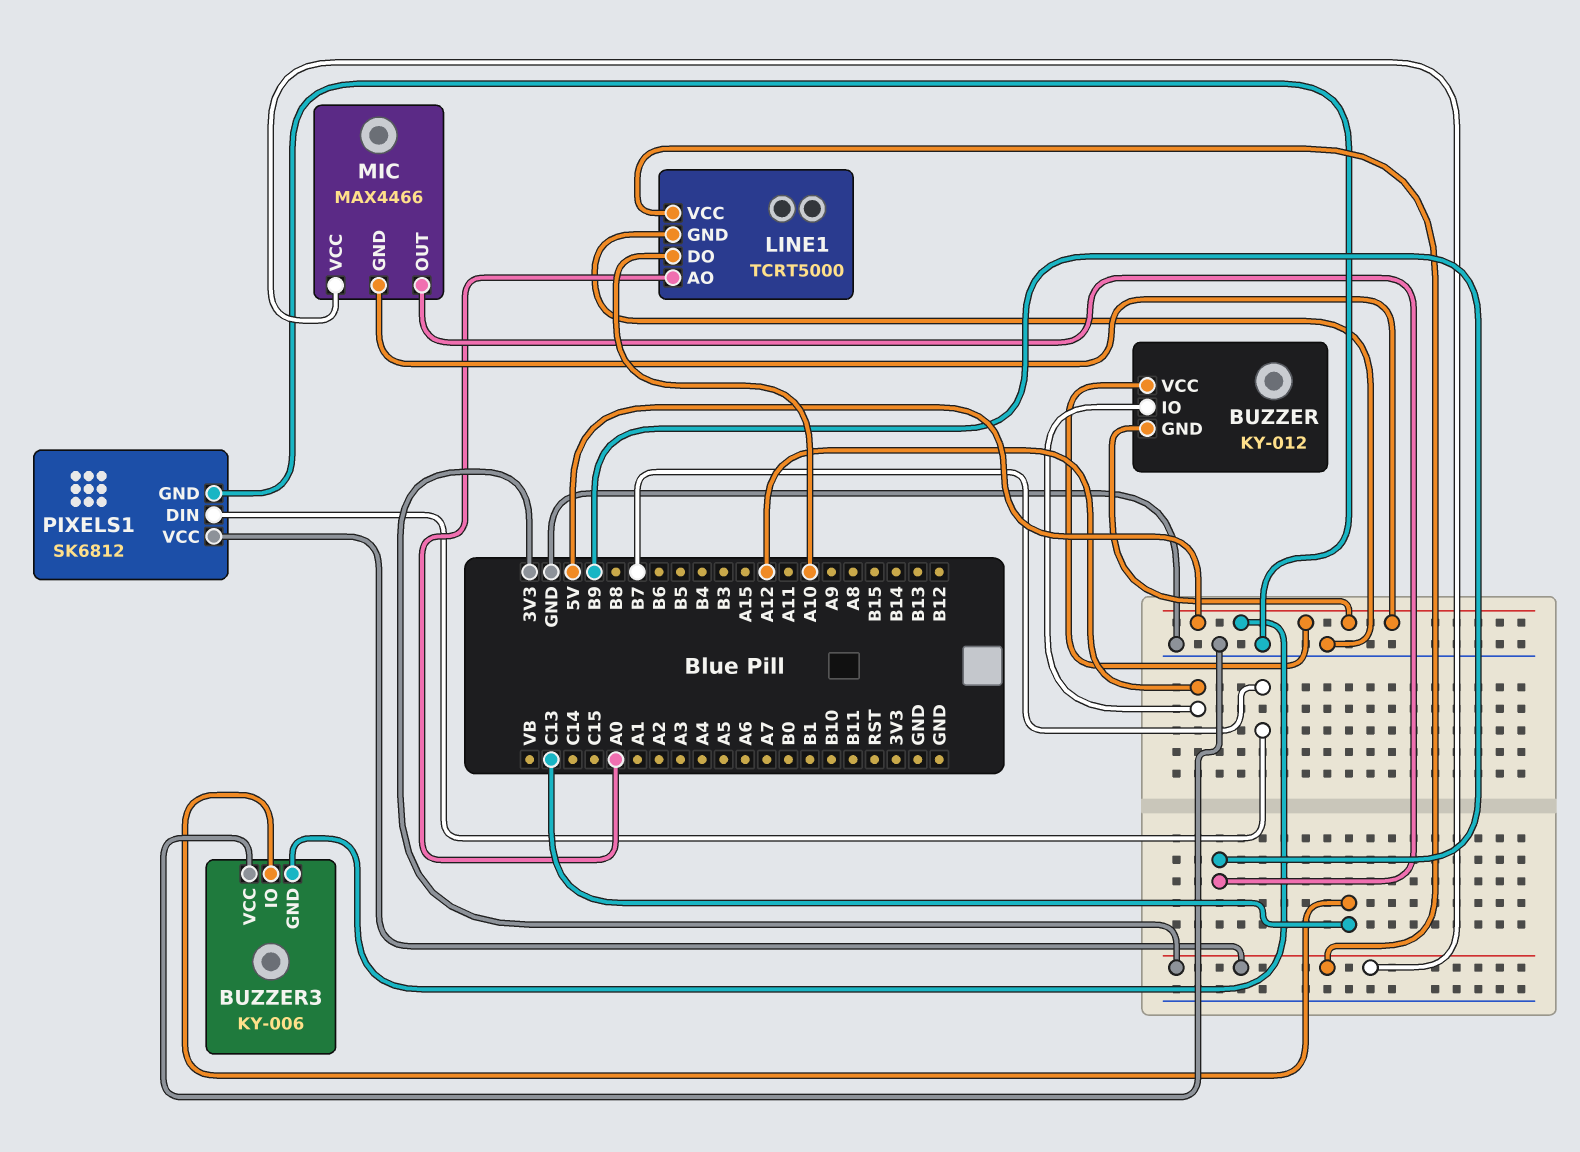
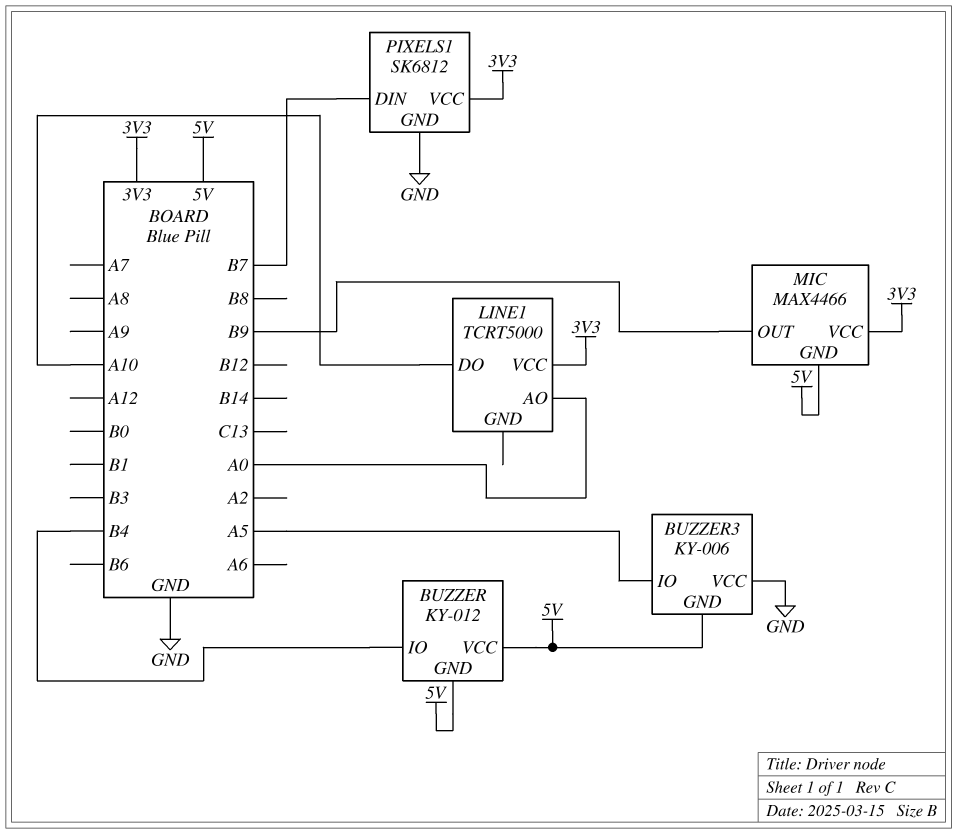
BUZZER pin IO: A12 -> B4
BUZZER3 pin IO: C13 -> A5
LINE1 pin GND: GND -> none

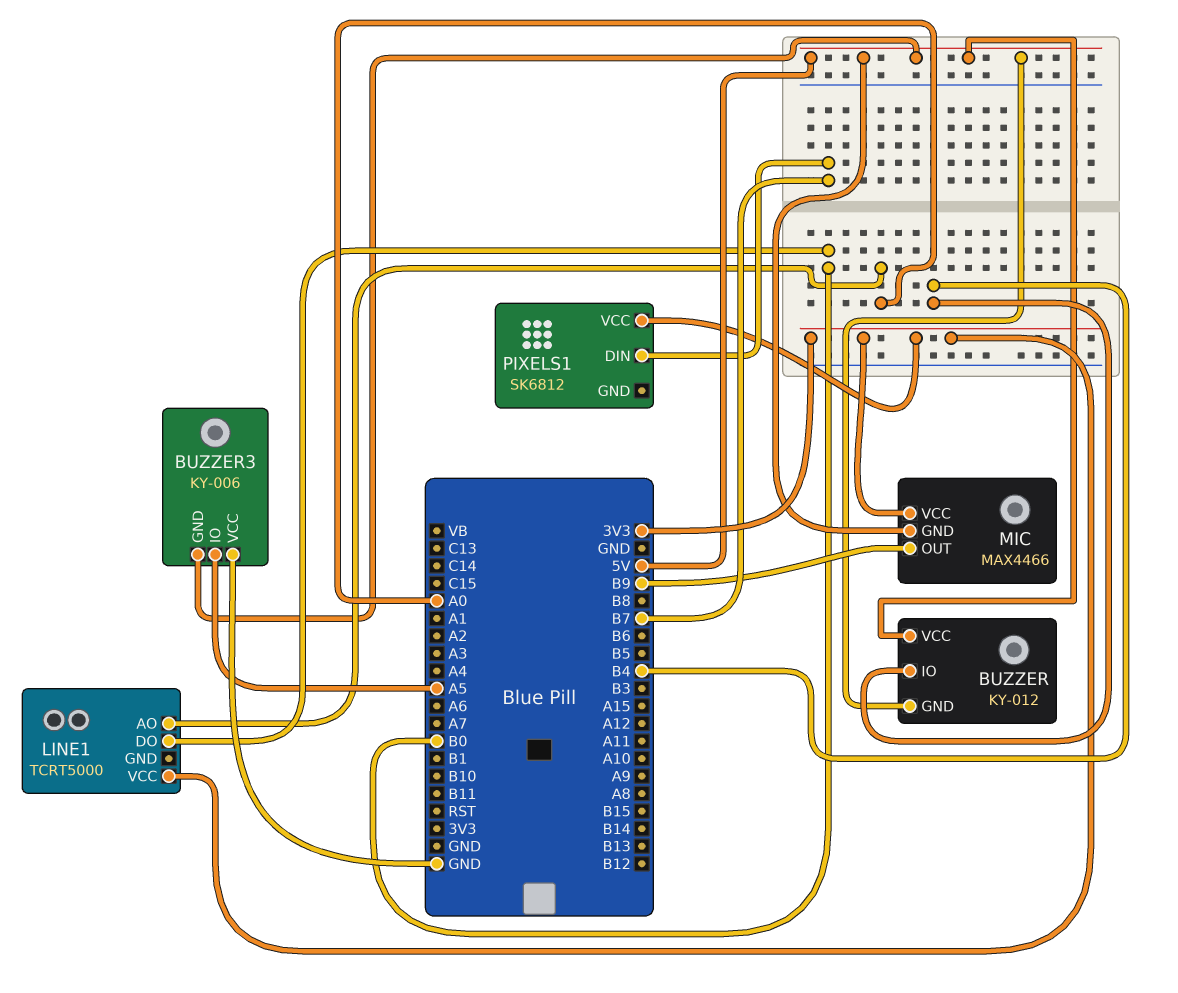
LINE1 pin DO: A10 -> B0
PIXELS1 pin GND: GND -> none

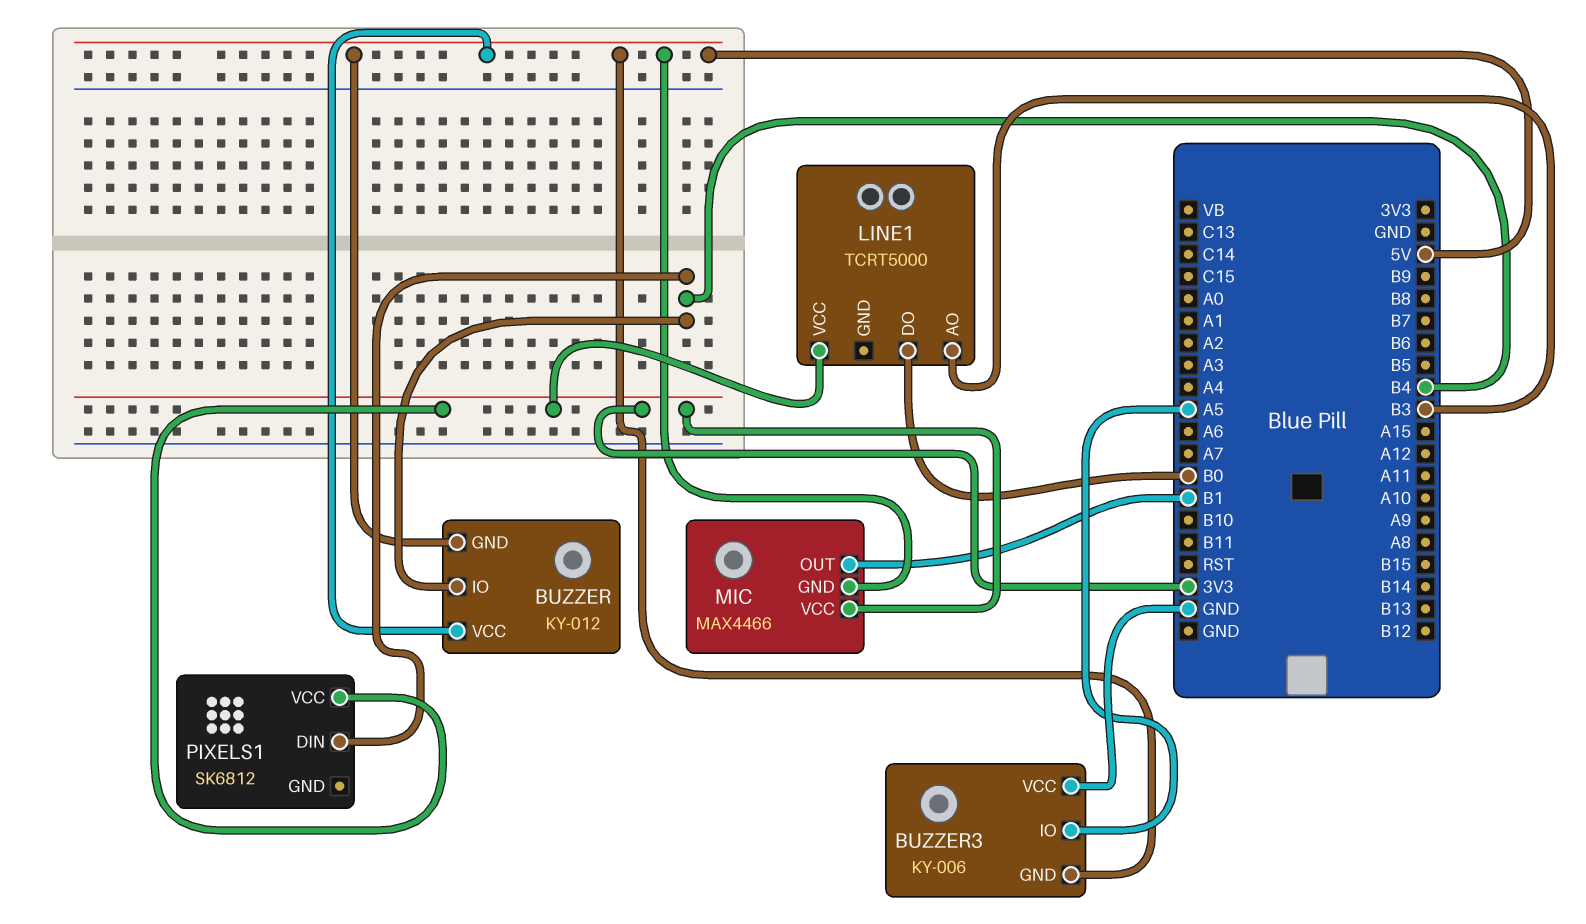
LINE1 pin AO: A0 -> B3
MIC pin OUT: B9 -> B1
PIXELS1 pin DIN: B7 -> B4

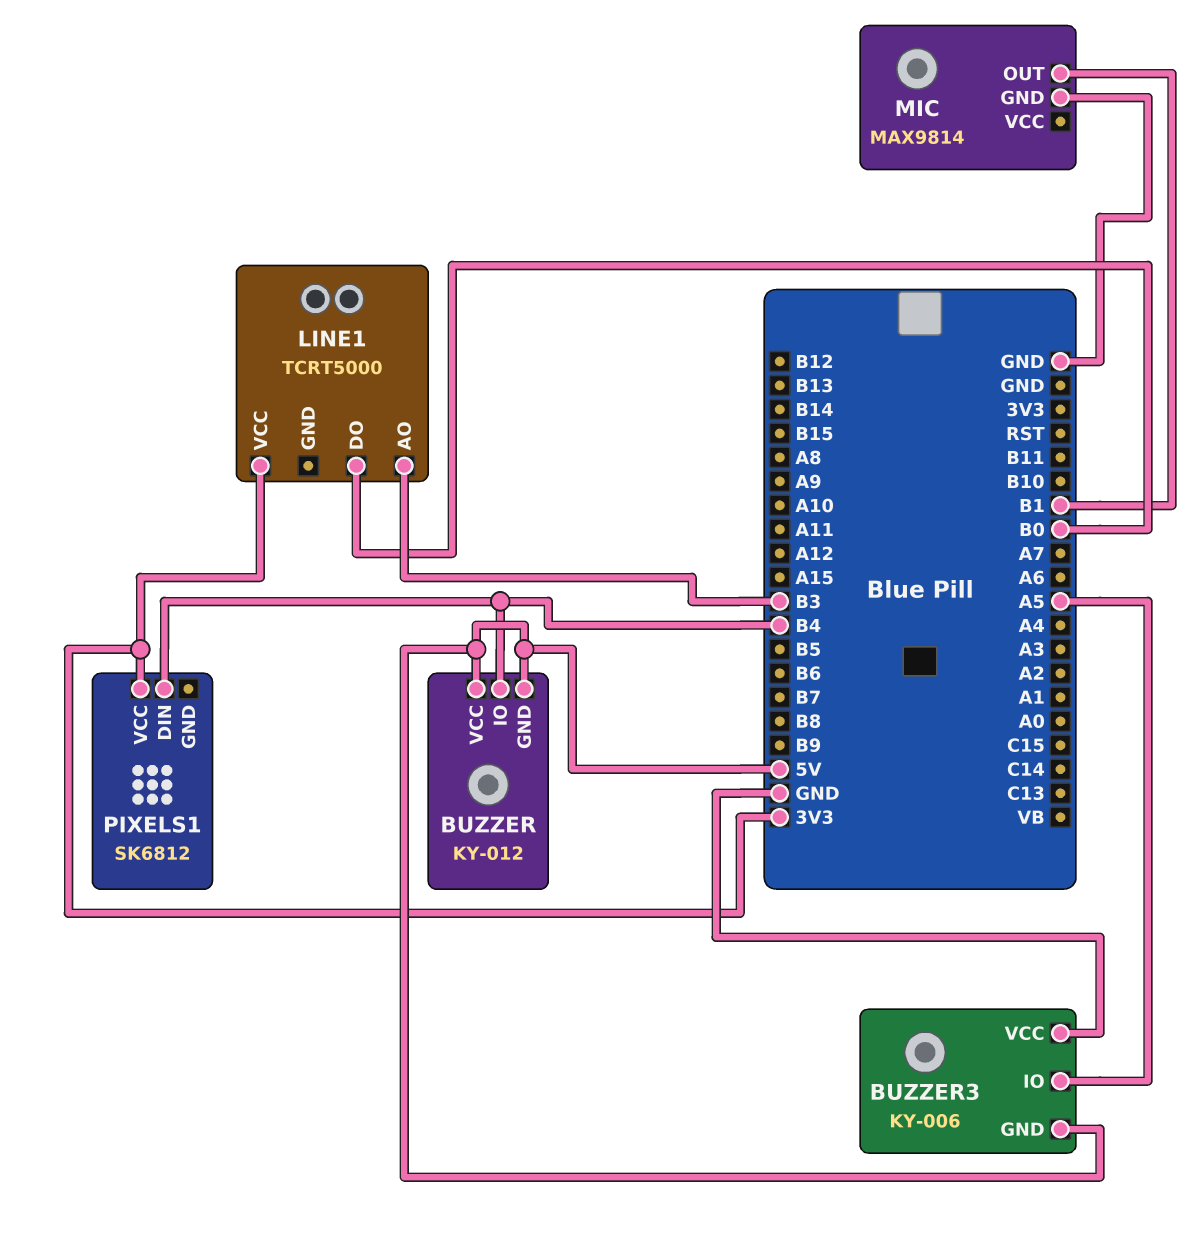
MIC: MAX4466 -> MAX9814
MIC pin GND: 5V -> GND
MIC pin VCC: 3V3 -> none

